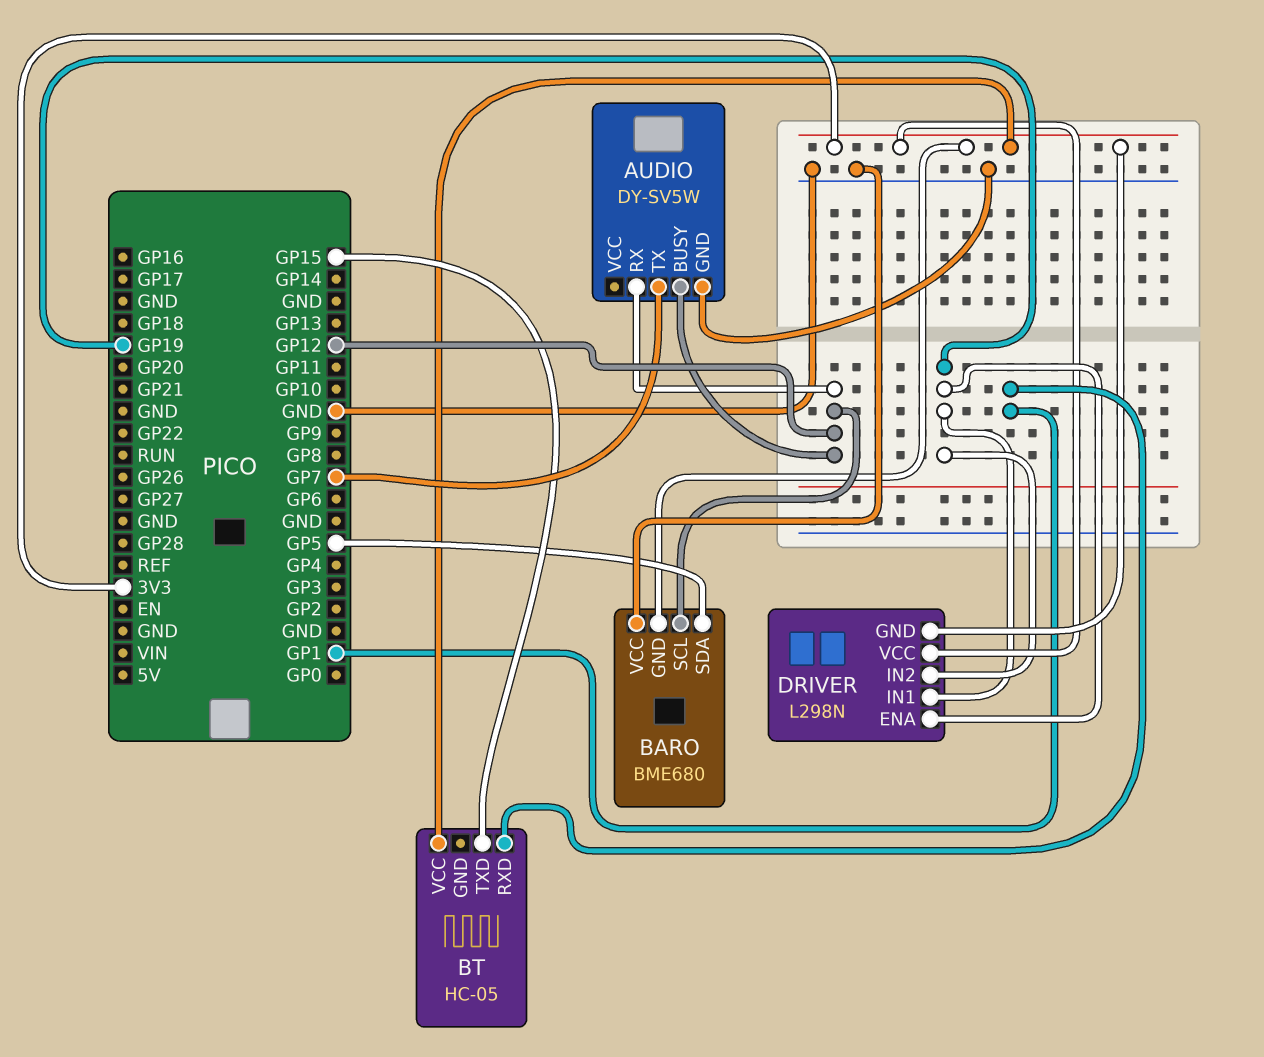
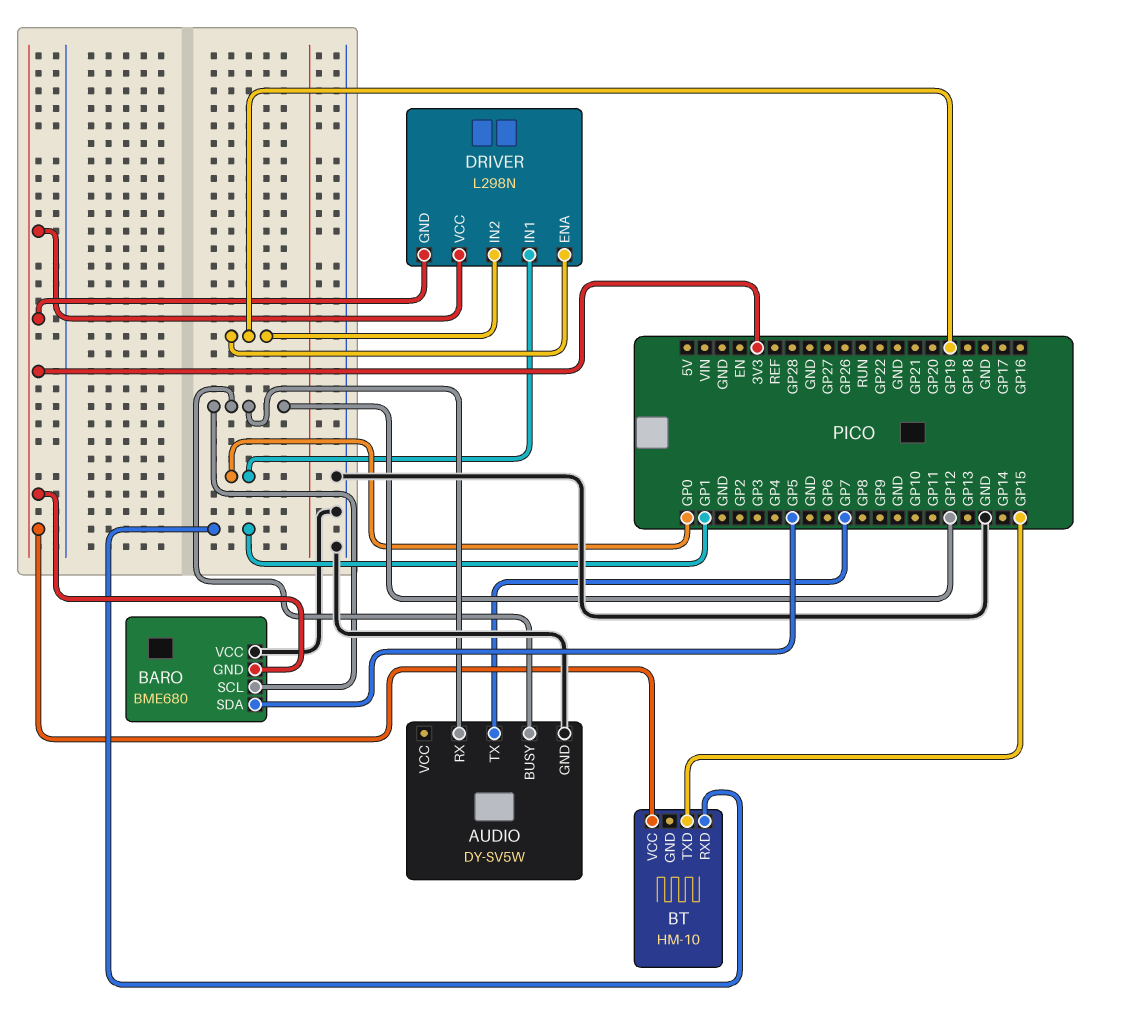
BT: HC-05 -> HM-10
DRIVER pin IN1: GP19 -> GP0

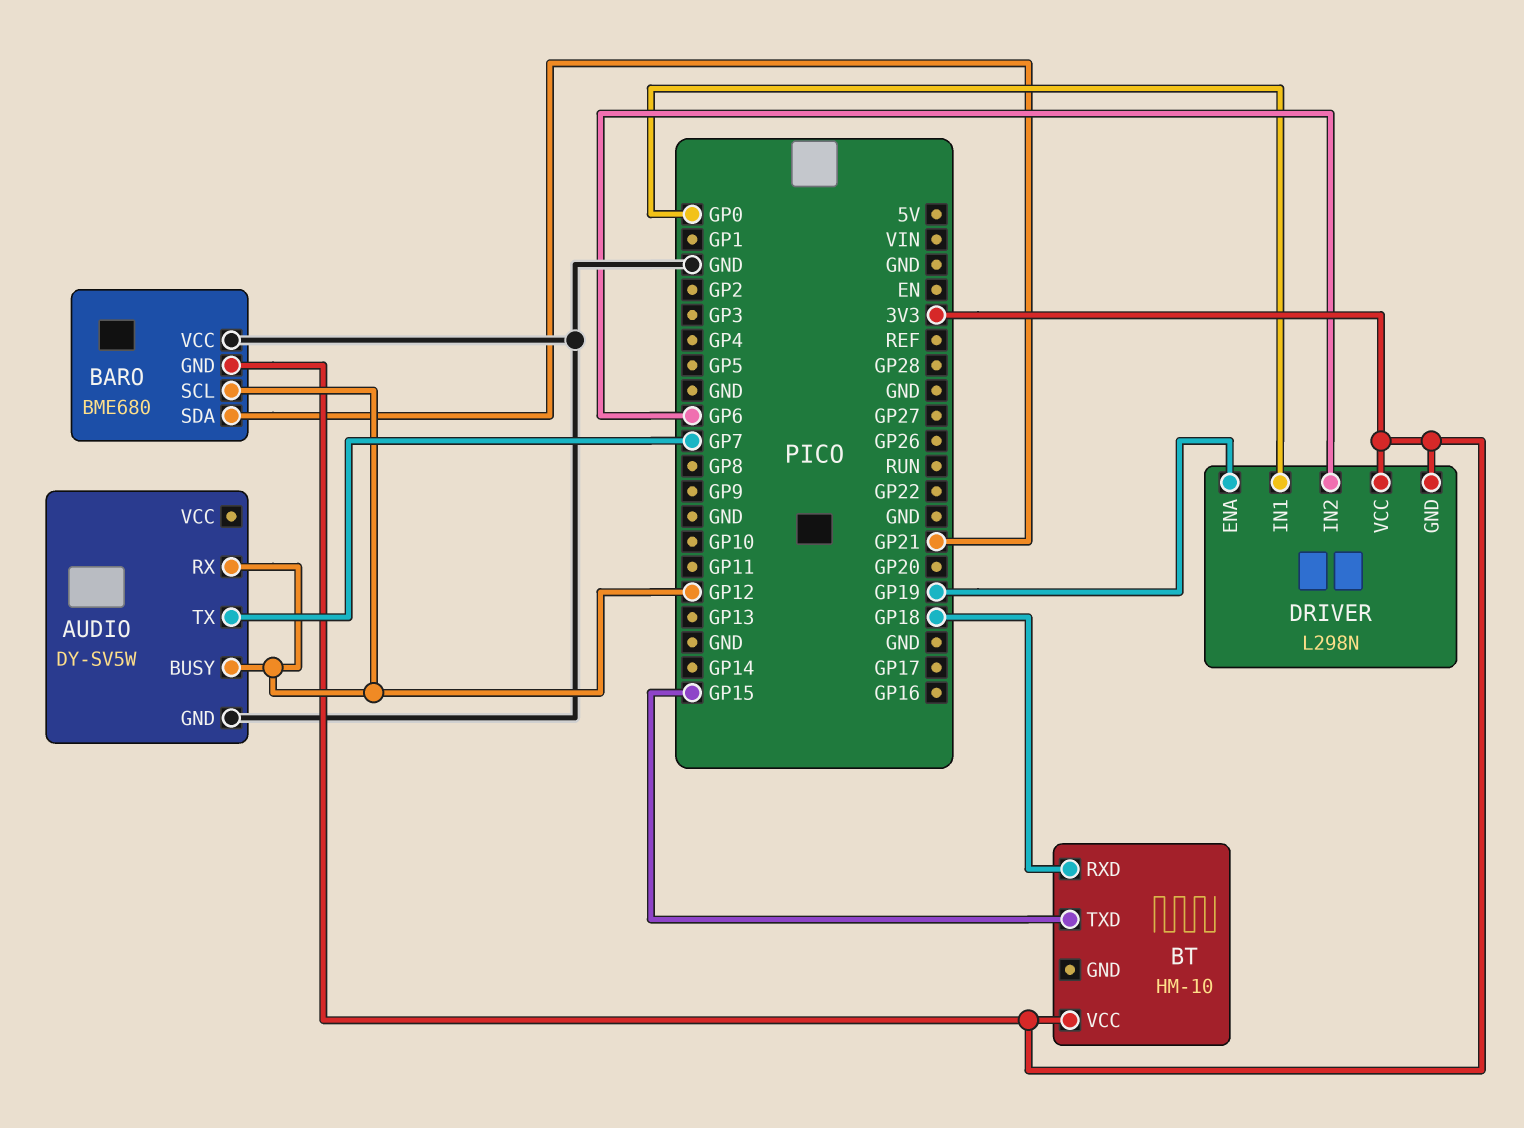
BARO pin SDA: GP5 -> GP21
BT pin RXD: GP1 -> GP18
DRIVER pin IN2: GP19 -> GP6

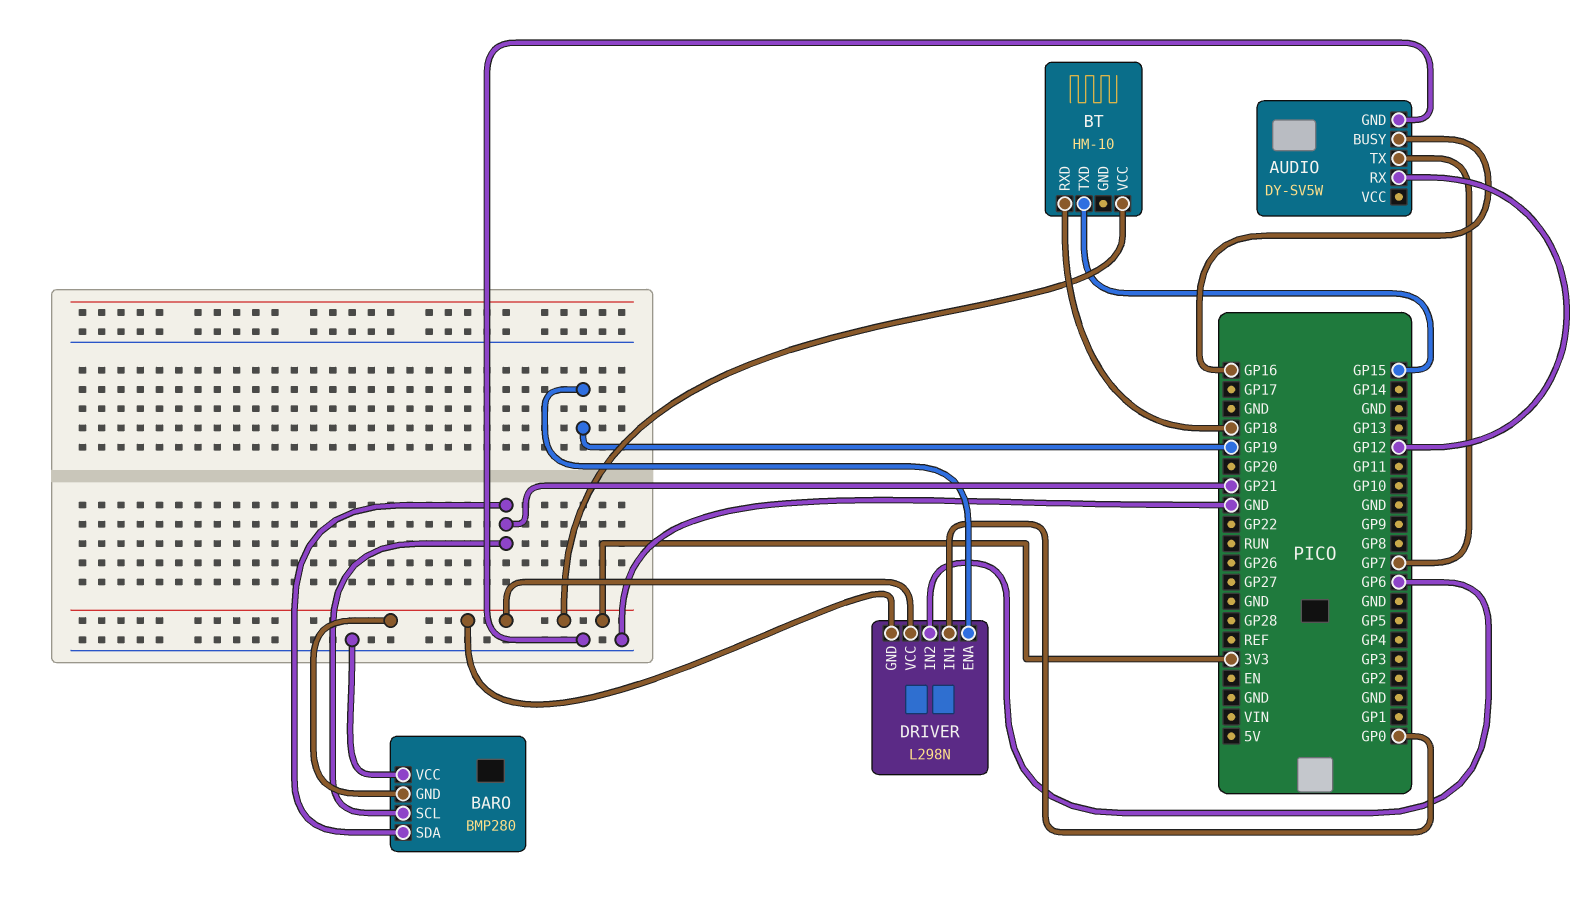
AUDIO pin BUSY: GP12 -> GP16
BARO: BME680 -> BMP280
BARO pin SCL: GP12 -> GP21

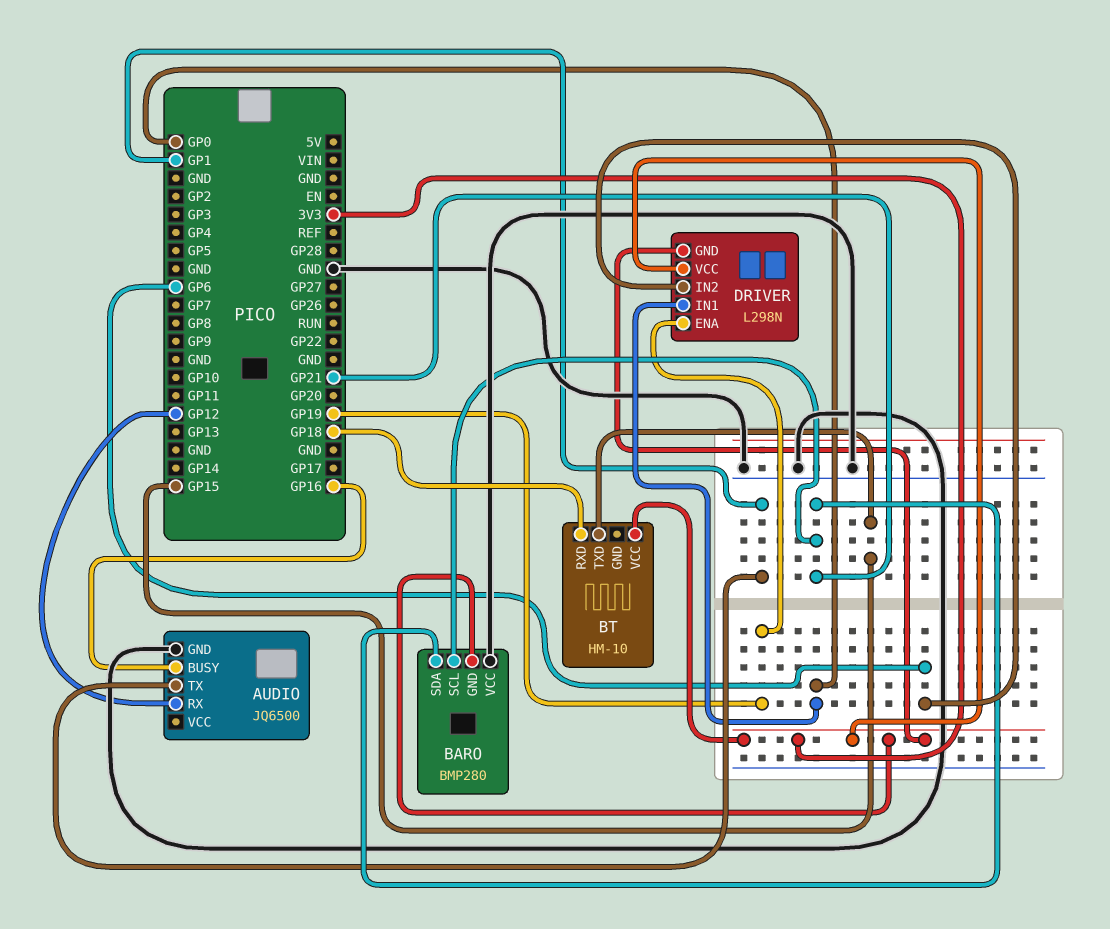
AUDIO: DY-SV5W -> JQ6500
AUDIO pin TX: GP7 -> GP1

